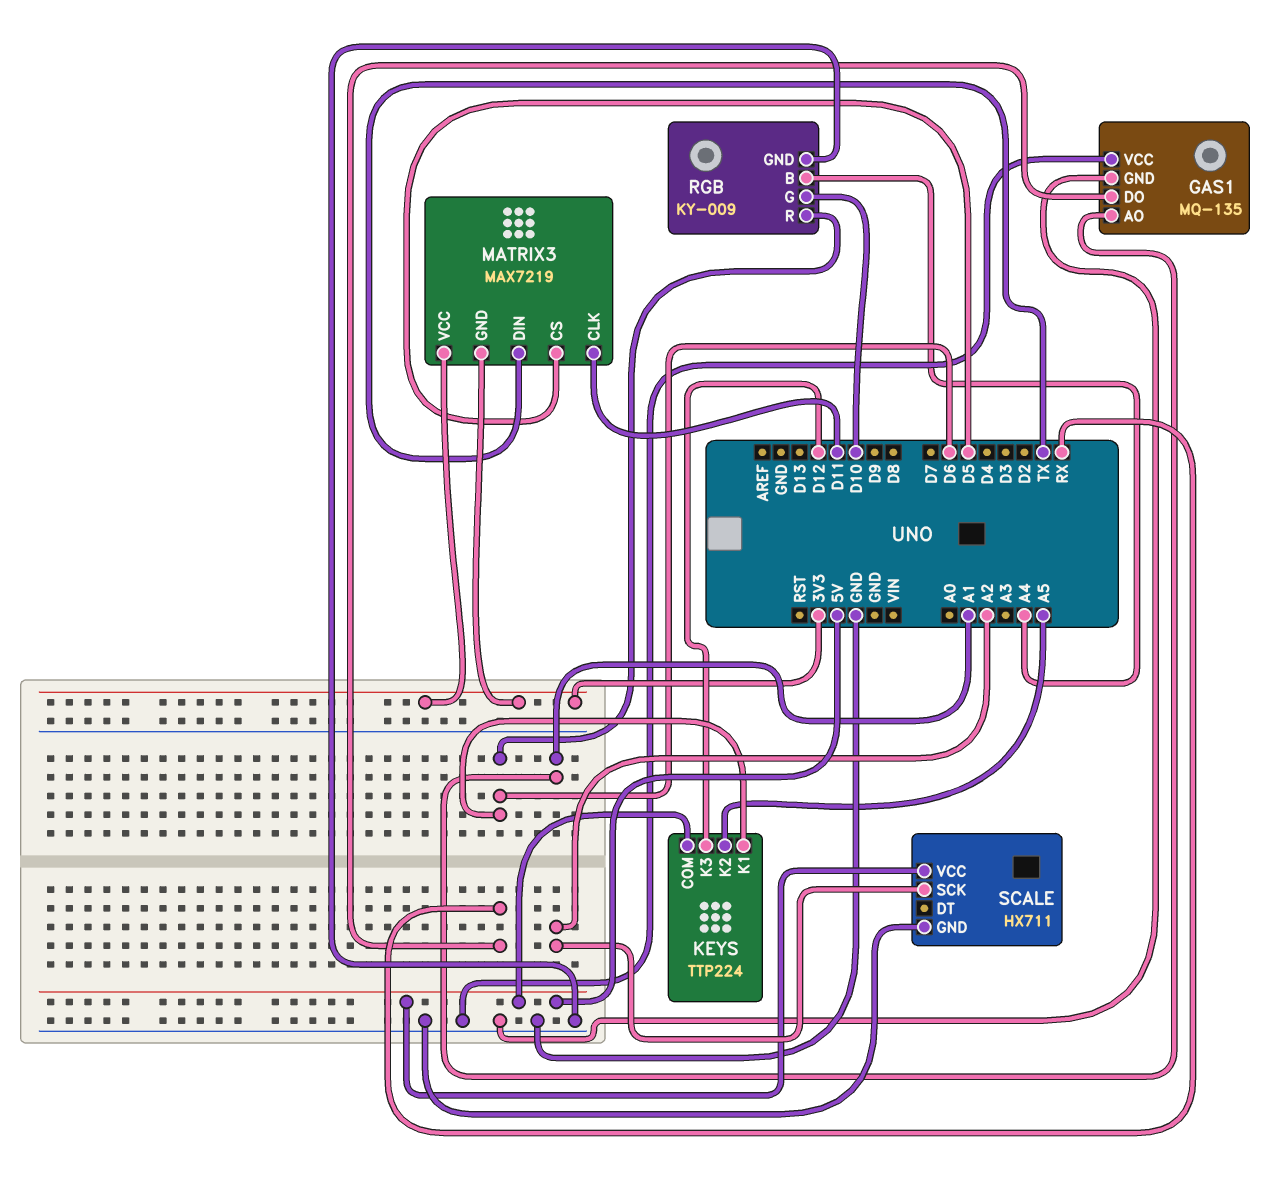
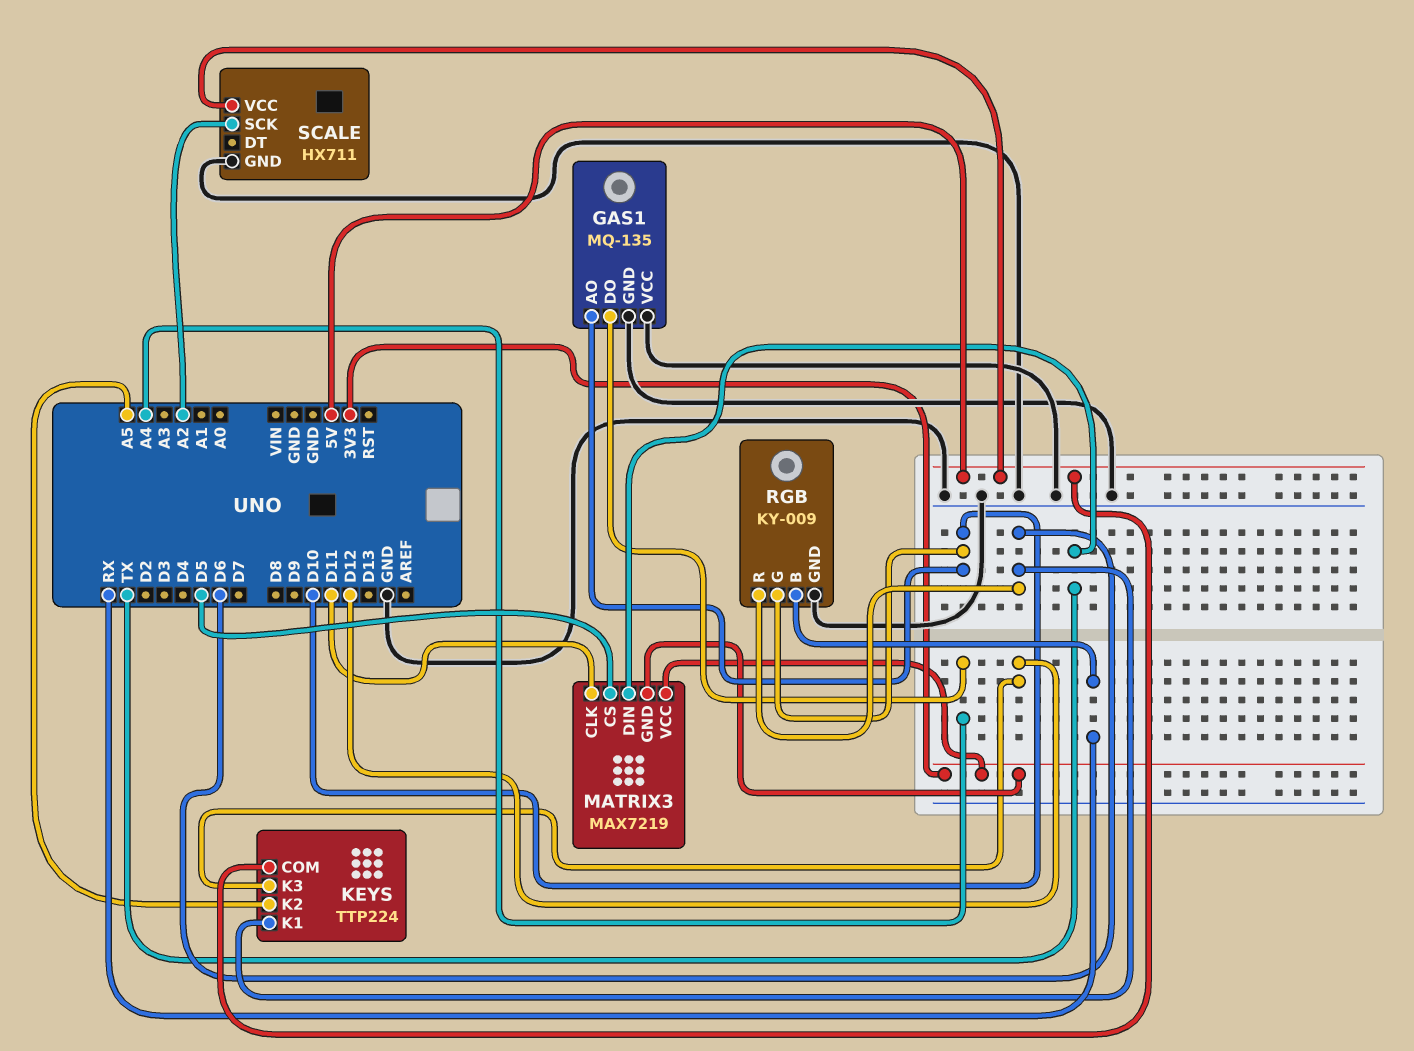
GAS1 pin AO: A1 -> D10
GAS1 pin DO: RX -> A4
RGB pin B: A4 -> RX

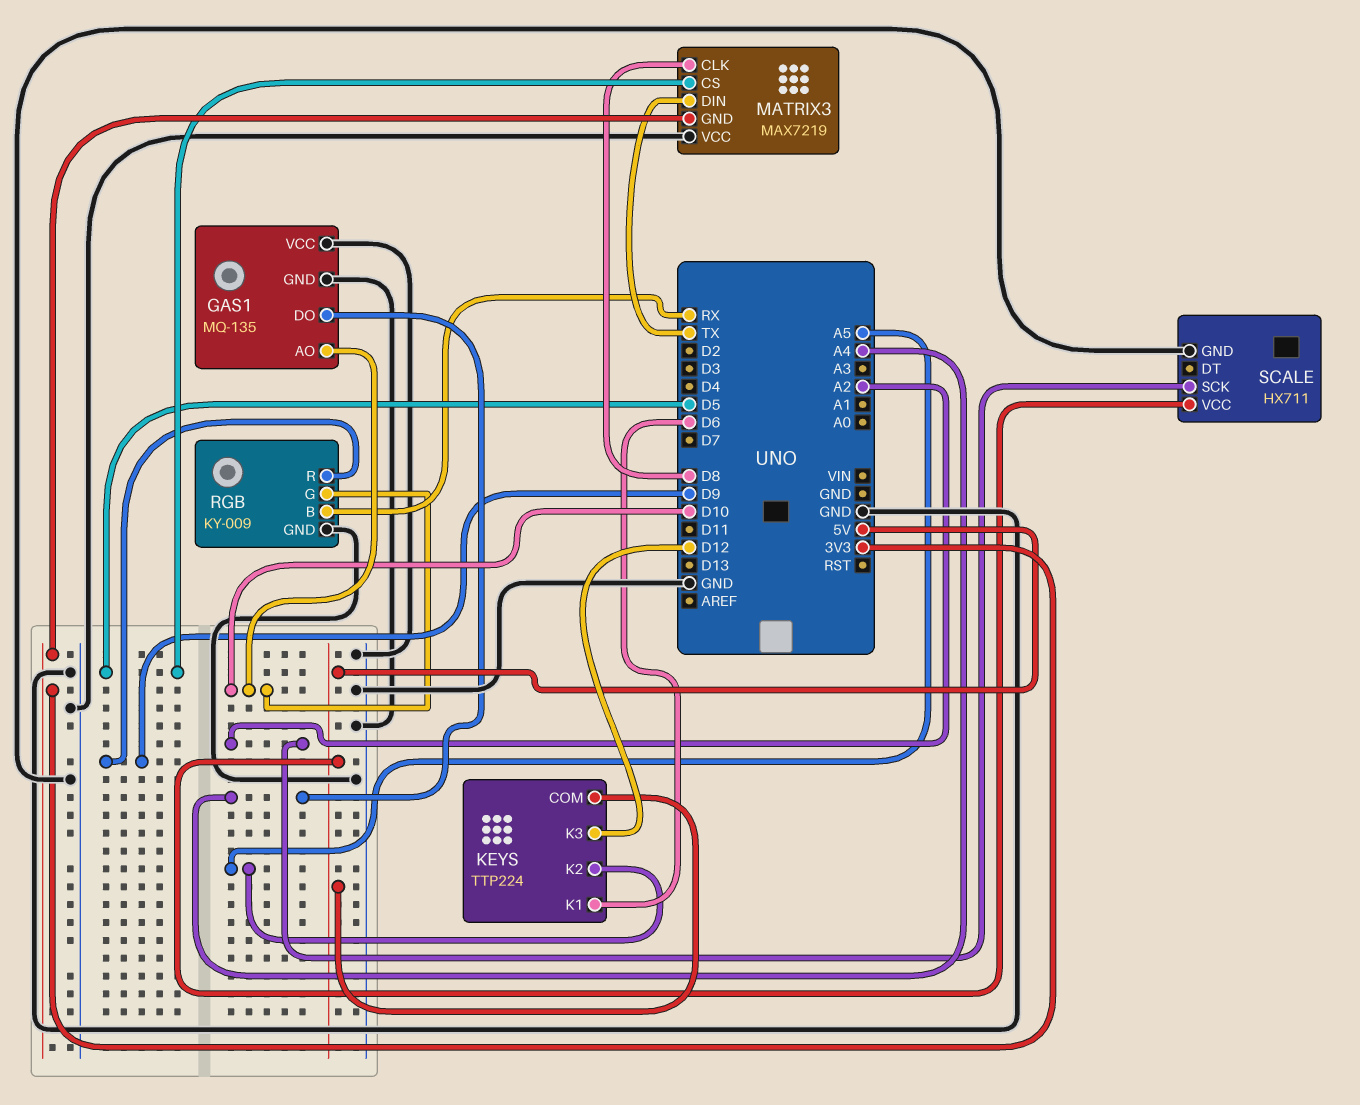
MATRIX3 pin CLK: D11 -> D8
MATRIX3 pin VCC: 3V3 -> GND
RGB pin R: D6 -> D9

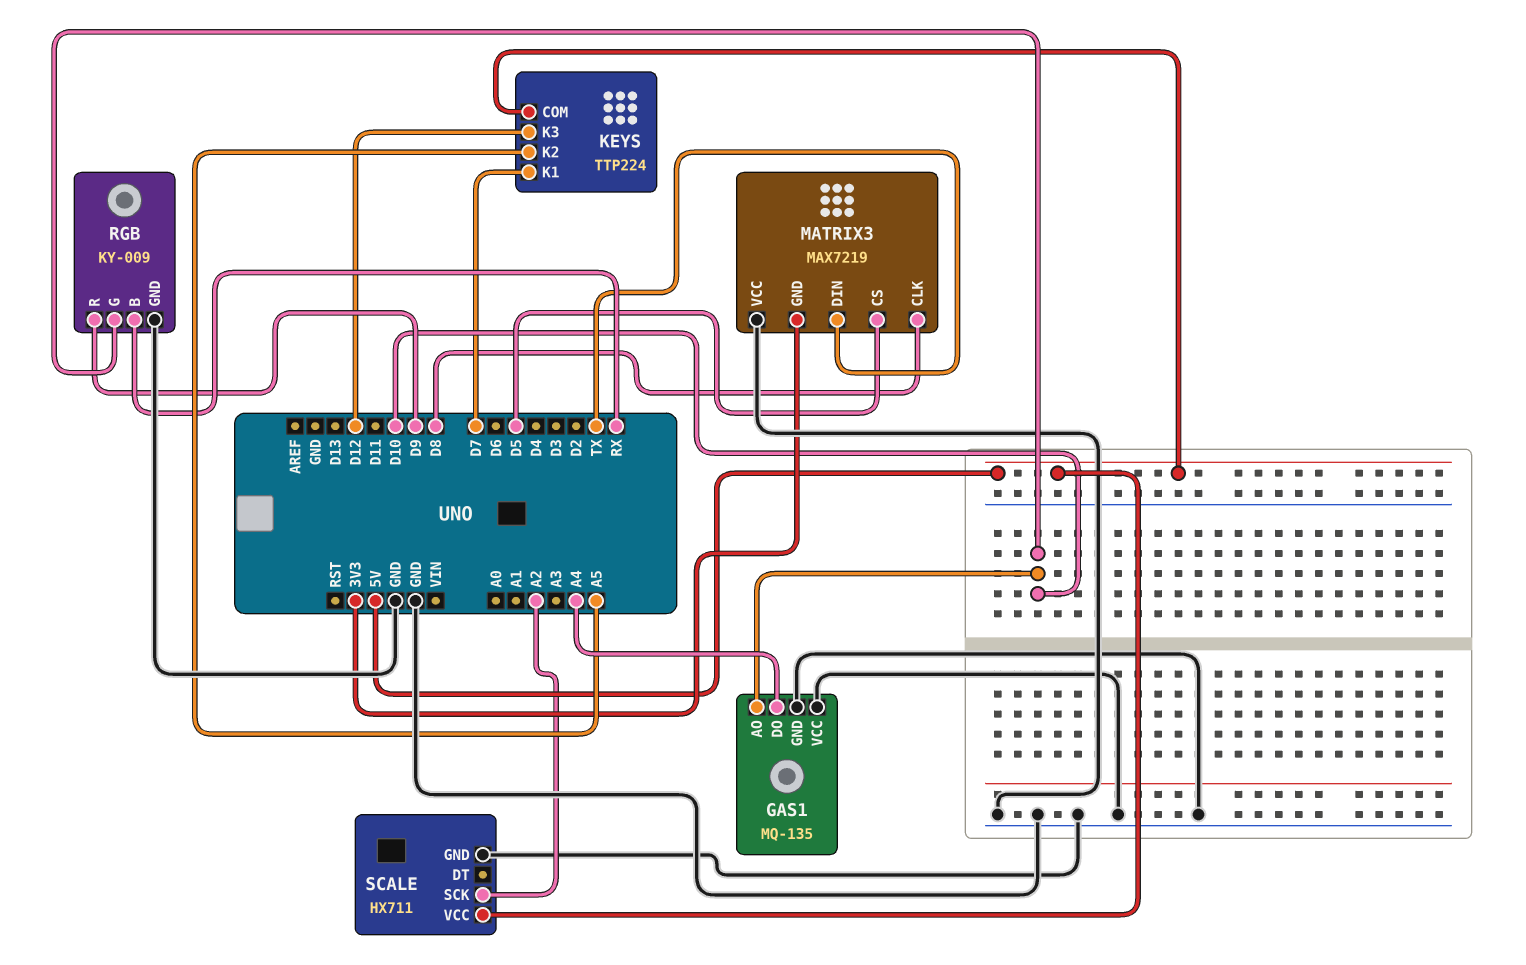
KEYS pin K1: D6 -> D7

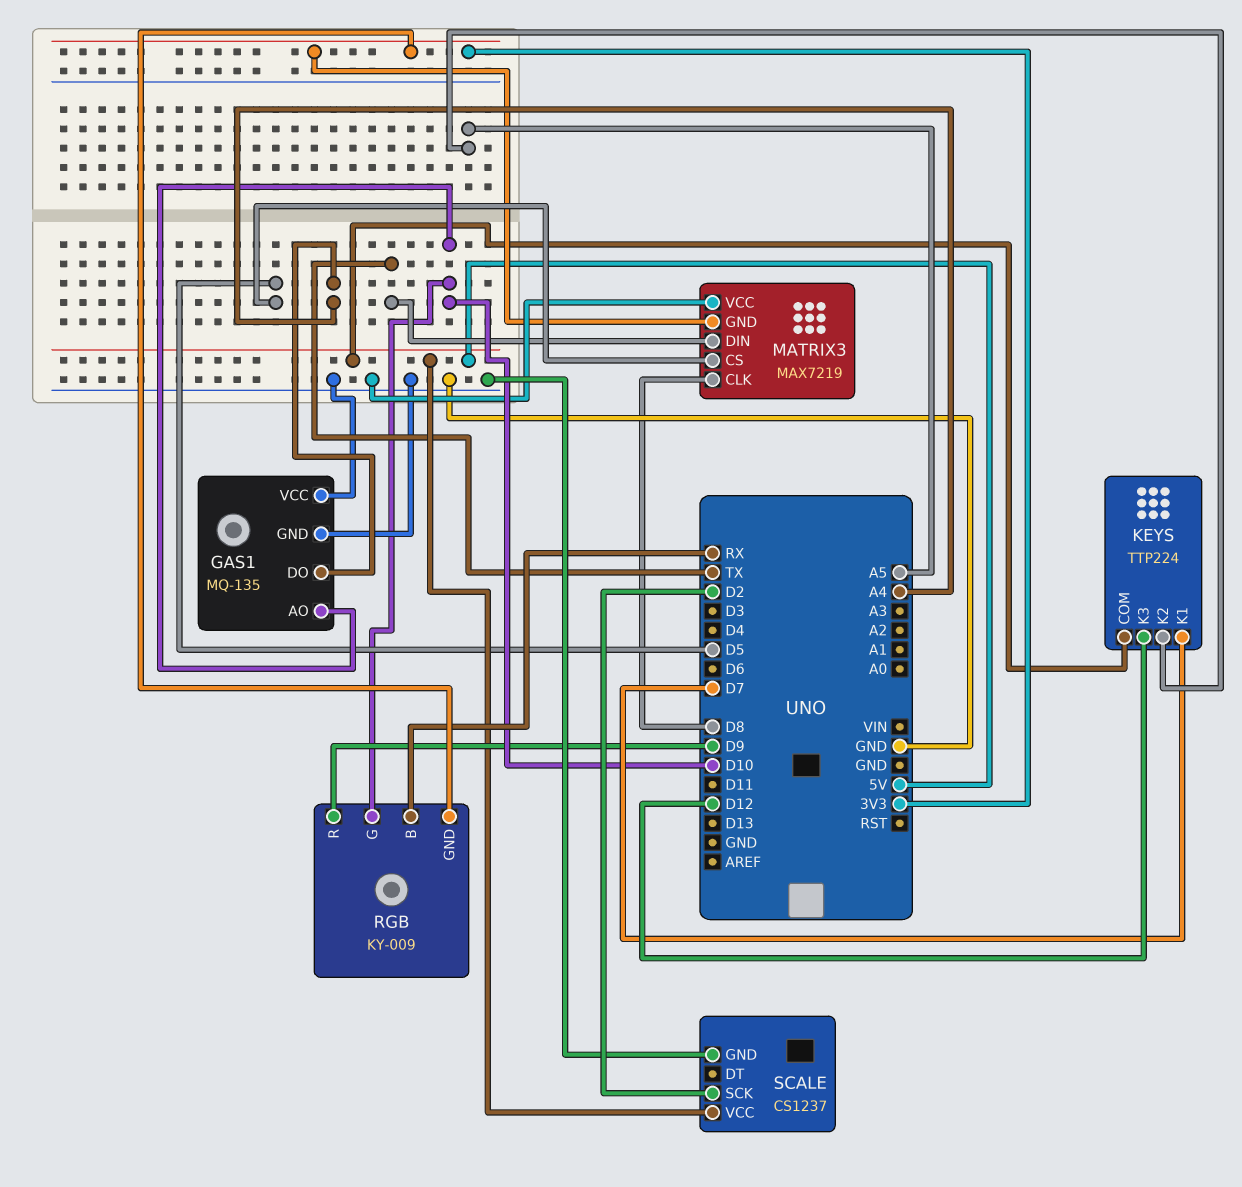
RGB pin GND: GND -> 3V3
SCALE: HX711 -> CS1237
SCALE pin SCK: A2 -> D2

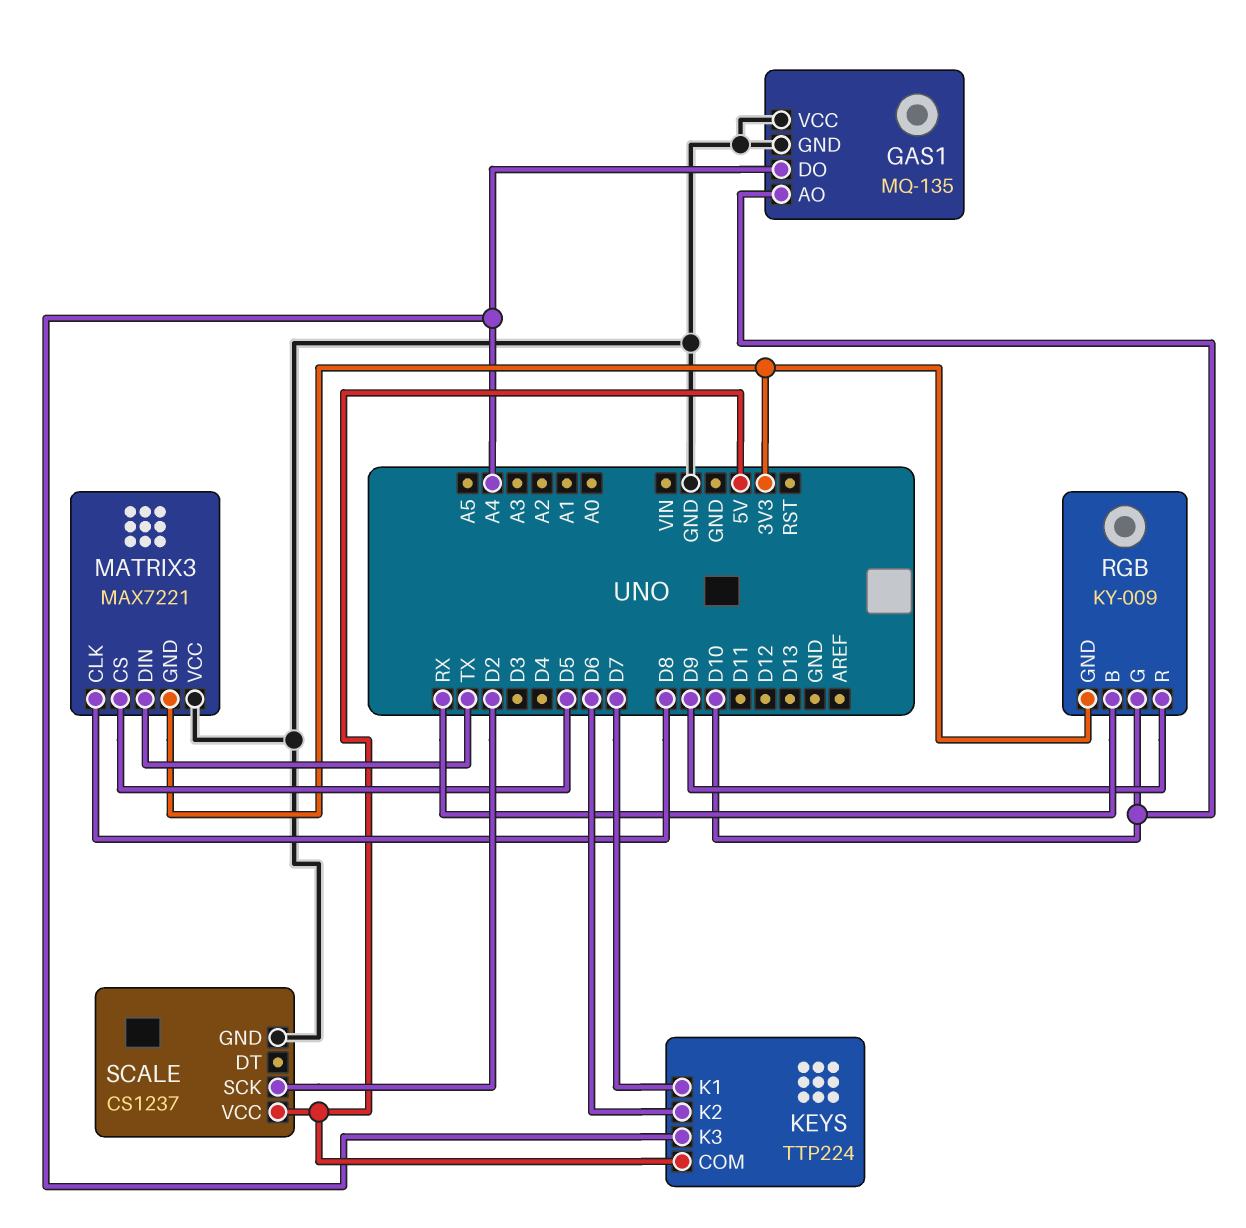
KEYS pin K2: A5 -> D6
KEYS pin K3: D12 -> A4
MATRIX3: MAX7219 -> MAX7221

